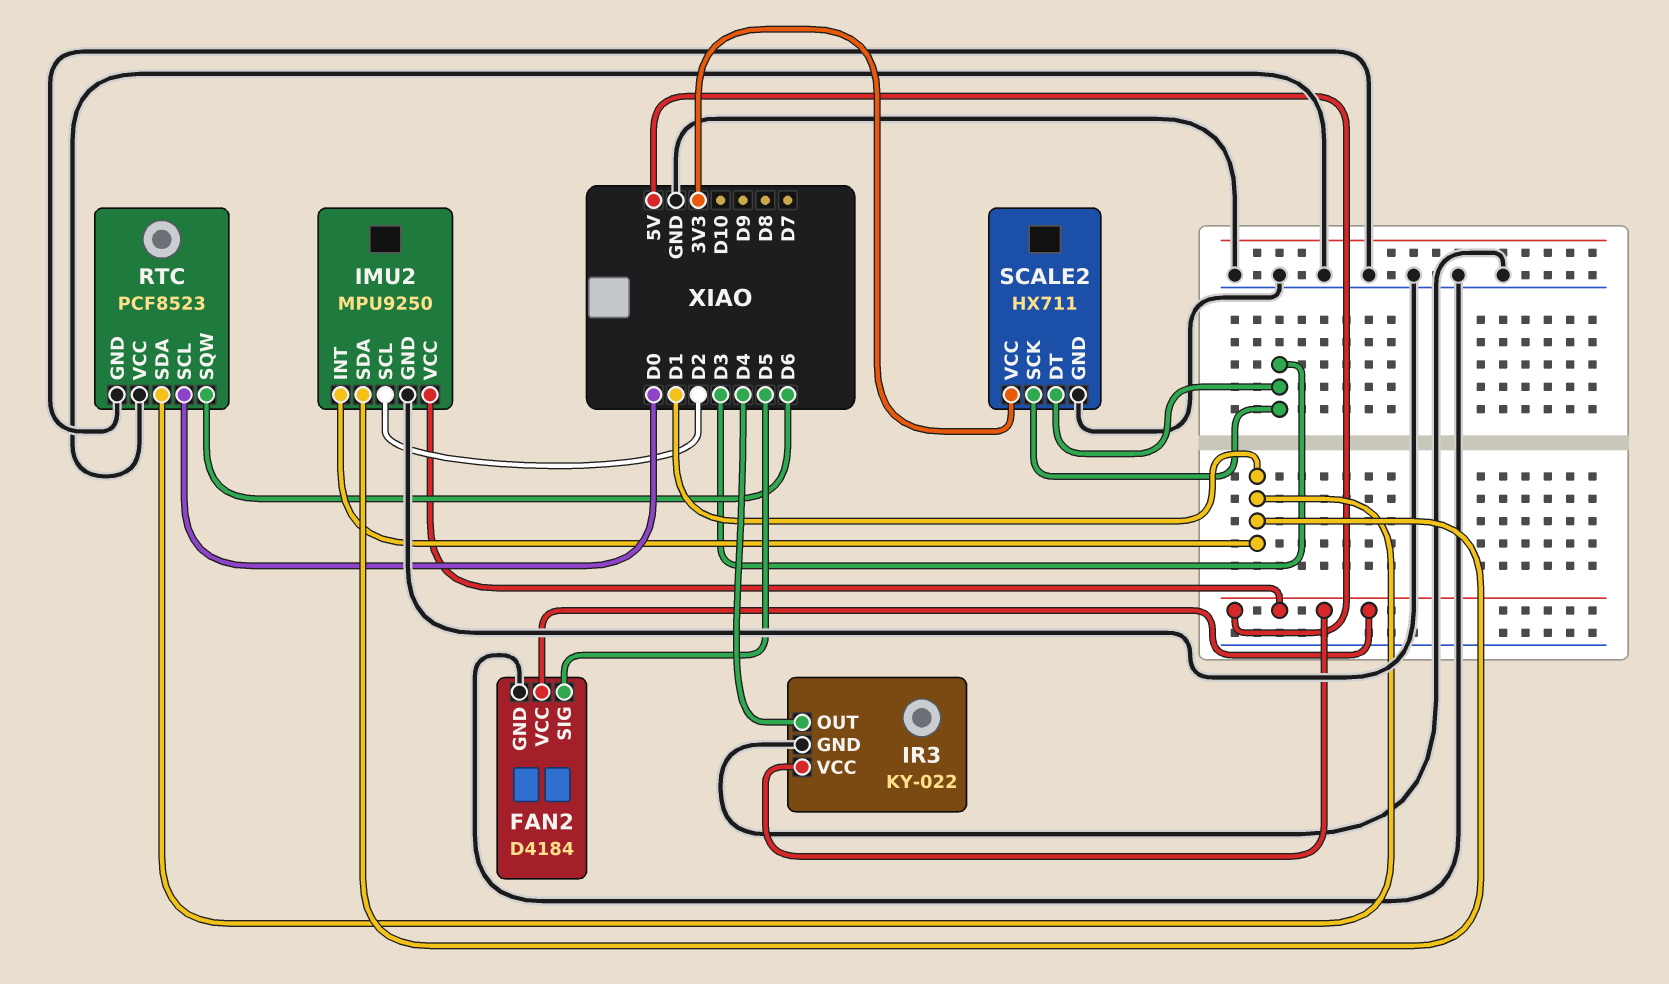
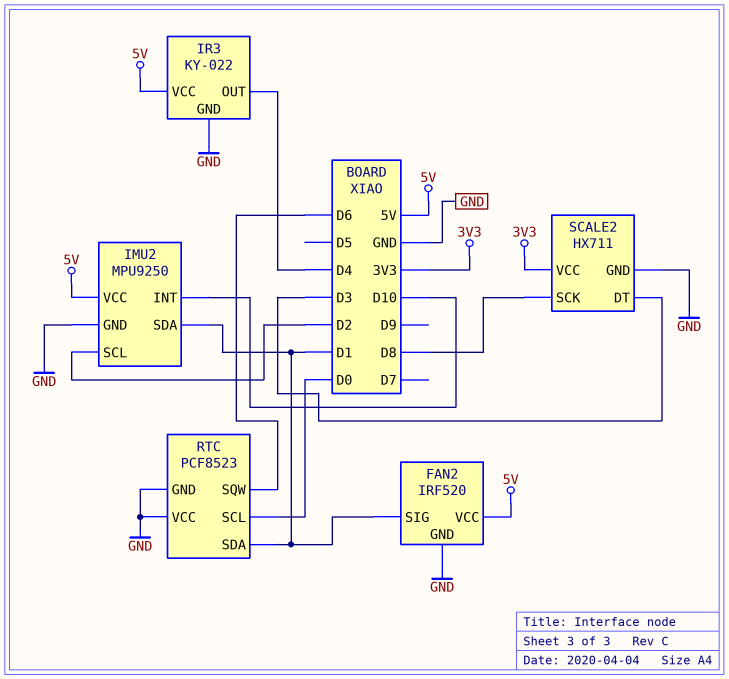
FAN2: D4184 -> IRF520
FAN2 pin SIG: D5 -> D1
IMU2 pin INT: D1 -> D10
SCALE2 pin SCK: D3 -> D8

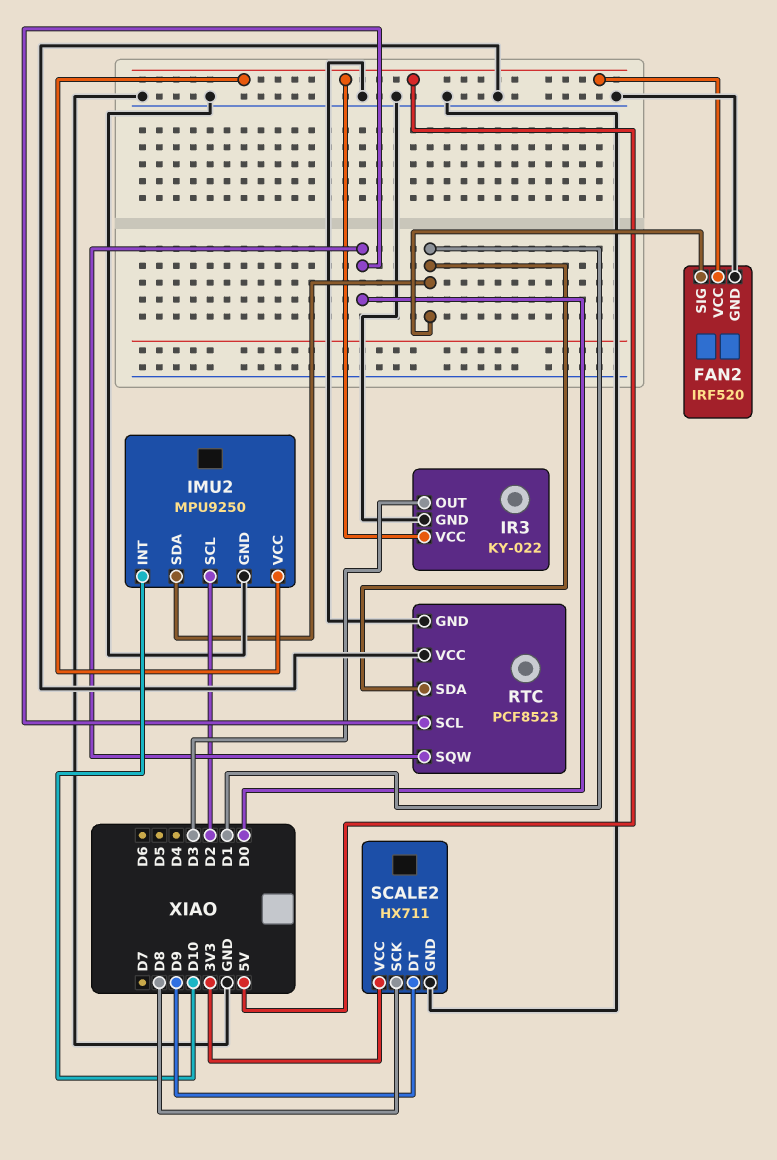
IR3 pin OUT: D4 -> D3
RTC pin SQW: D6 -> D0
SCALE2 pin DT: D3 -> D9

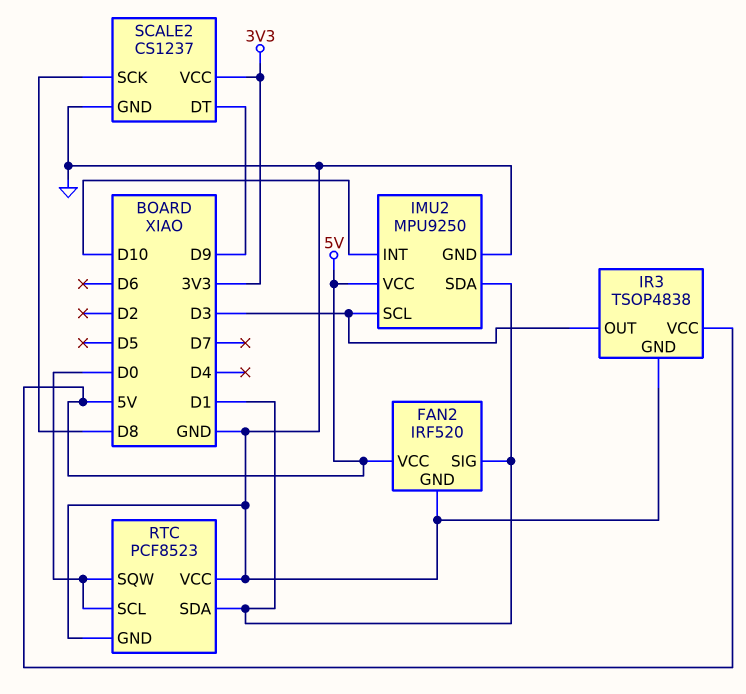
IMU2 pin SCL: D2 -> D3
IR3: KY-022 -> TSOP4838
SCALE2: HX711 -> CS1237

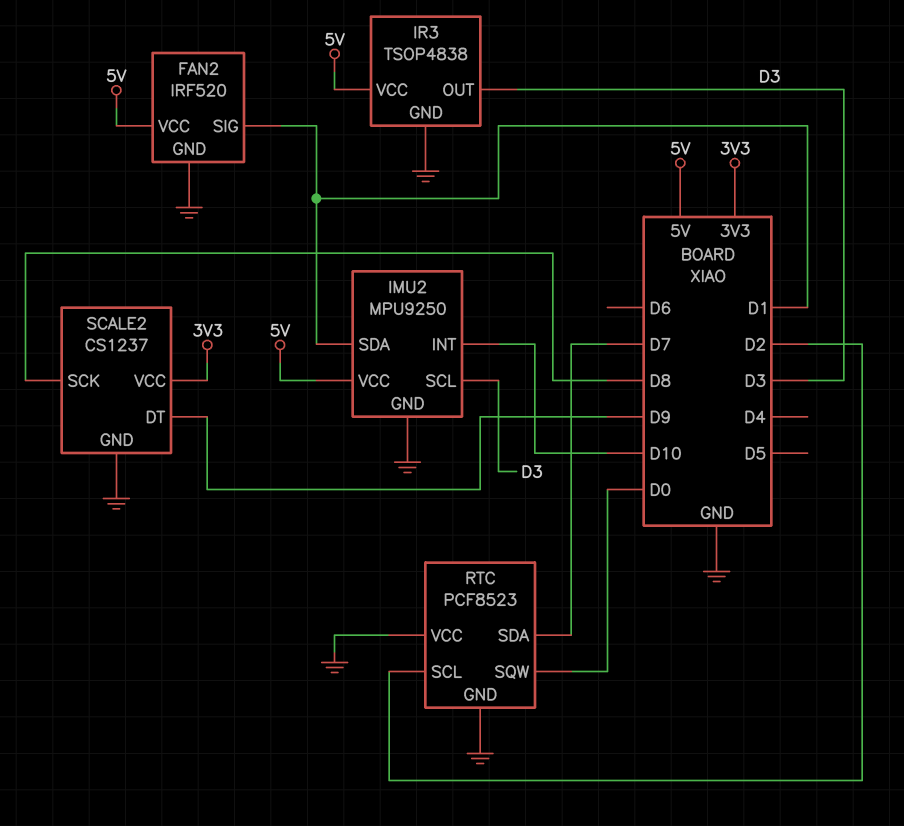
RTC pin SCL: D0 -> D2
RTC pin SDA: D1 -> D7

